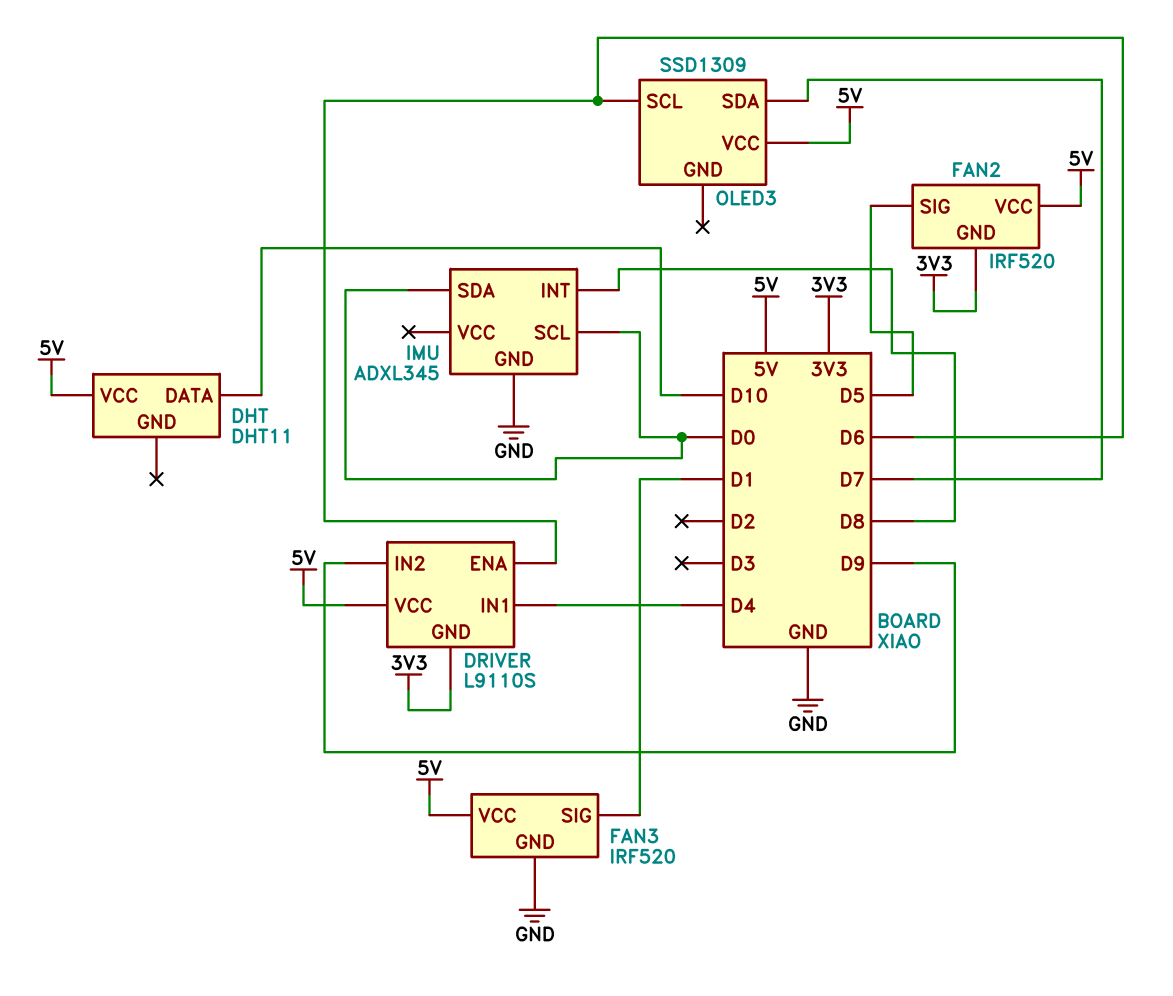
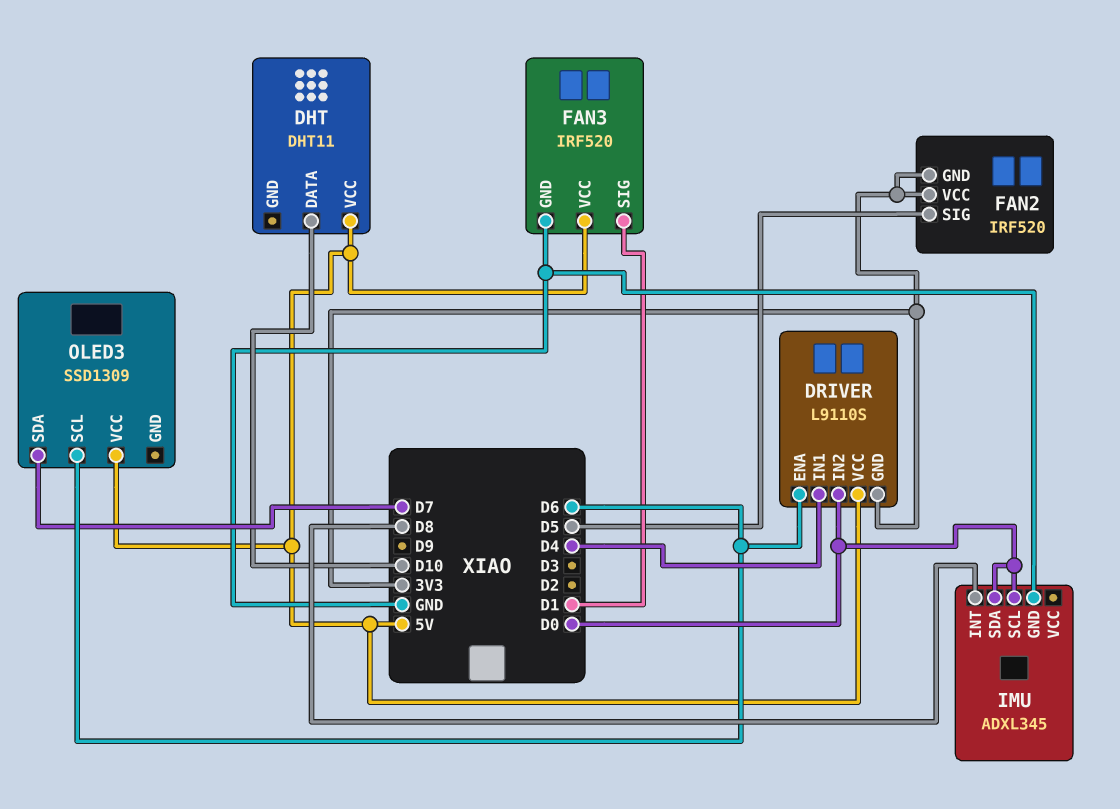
DRIVER pin IN2: D9 -> D0
FAN2 pin VCC: 5V -> 3V3

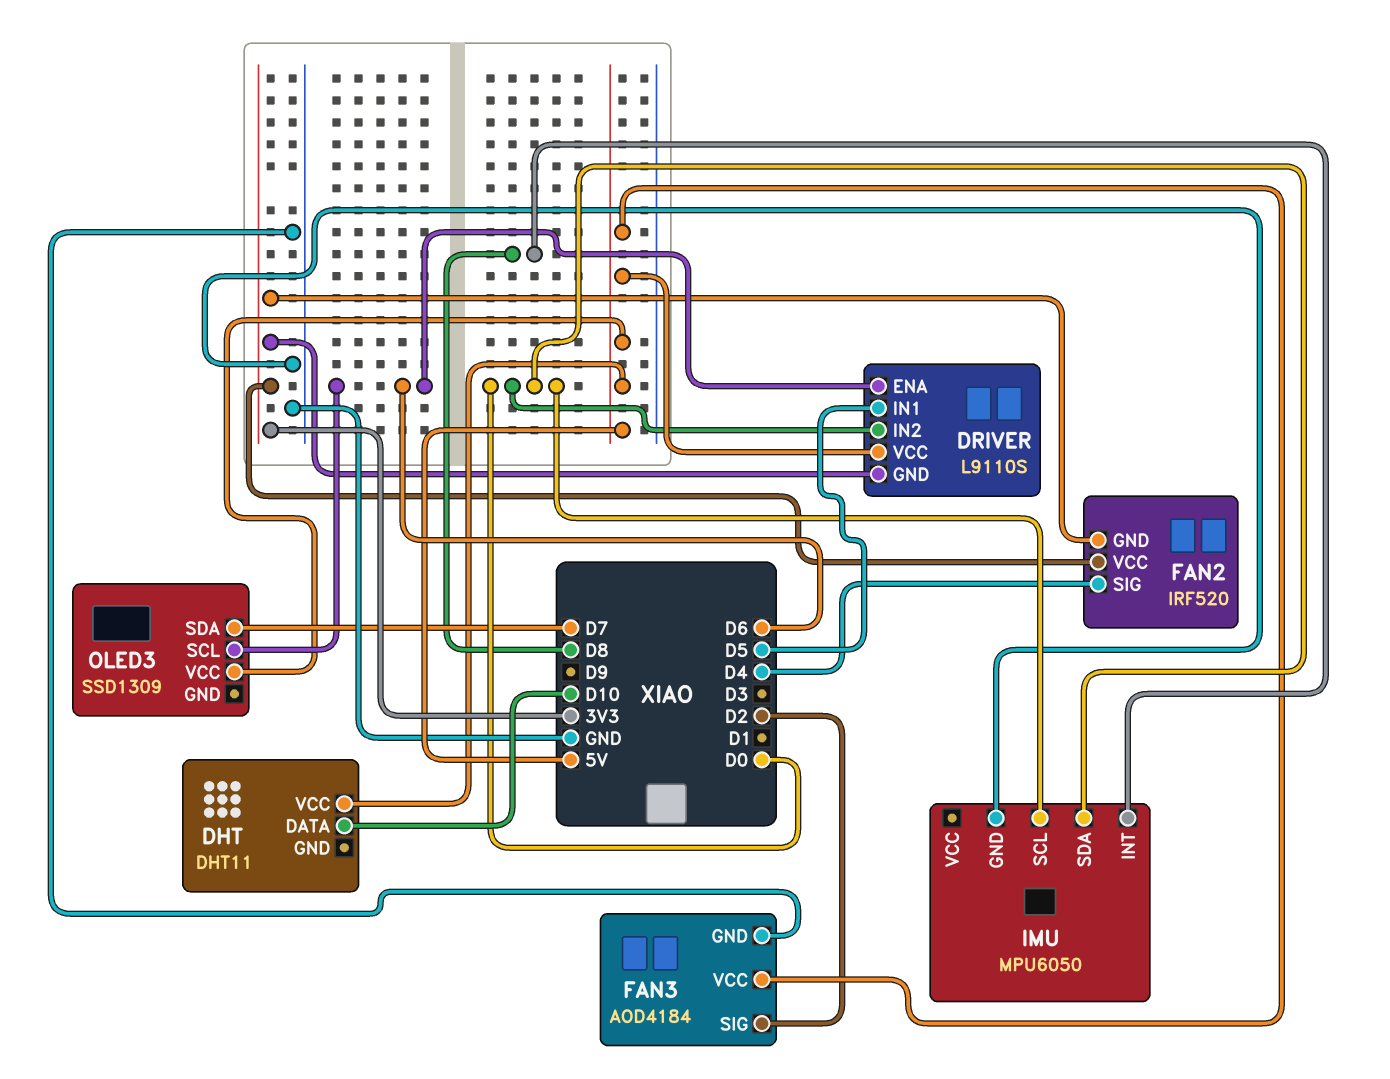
DRIVER pin IN1: D4 -> D5
FAN2 pin SIG: D5 -> D4
FAN3: IRF520 -> AOD4184
FAN3 pin SIG: D1 -> D2
IMU: ADXL345 -> MPU6050

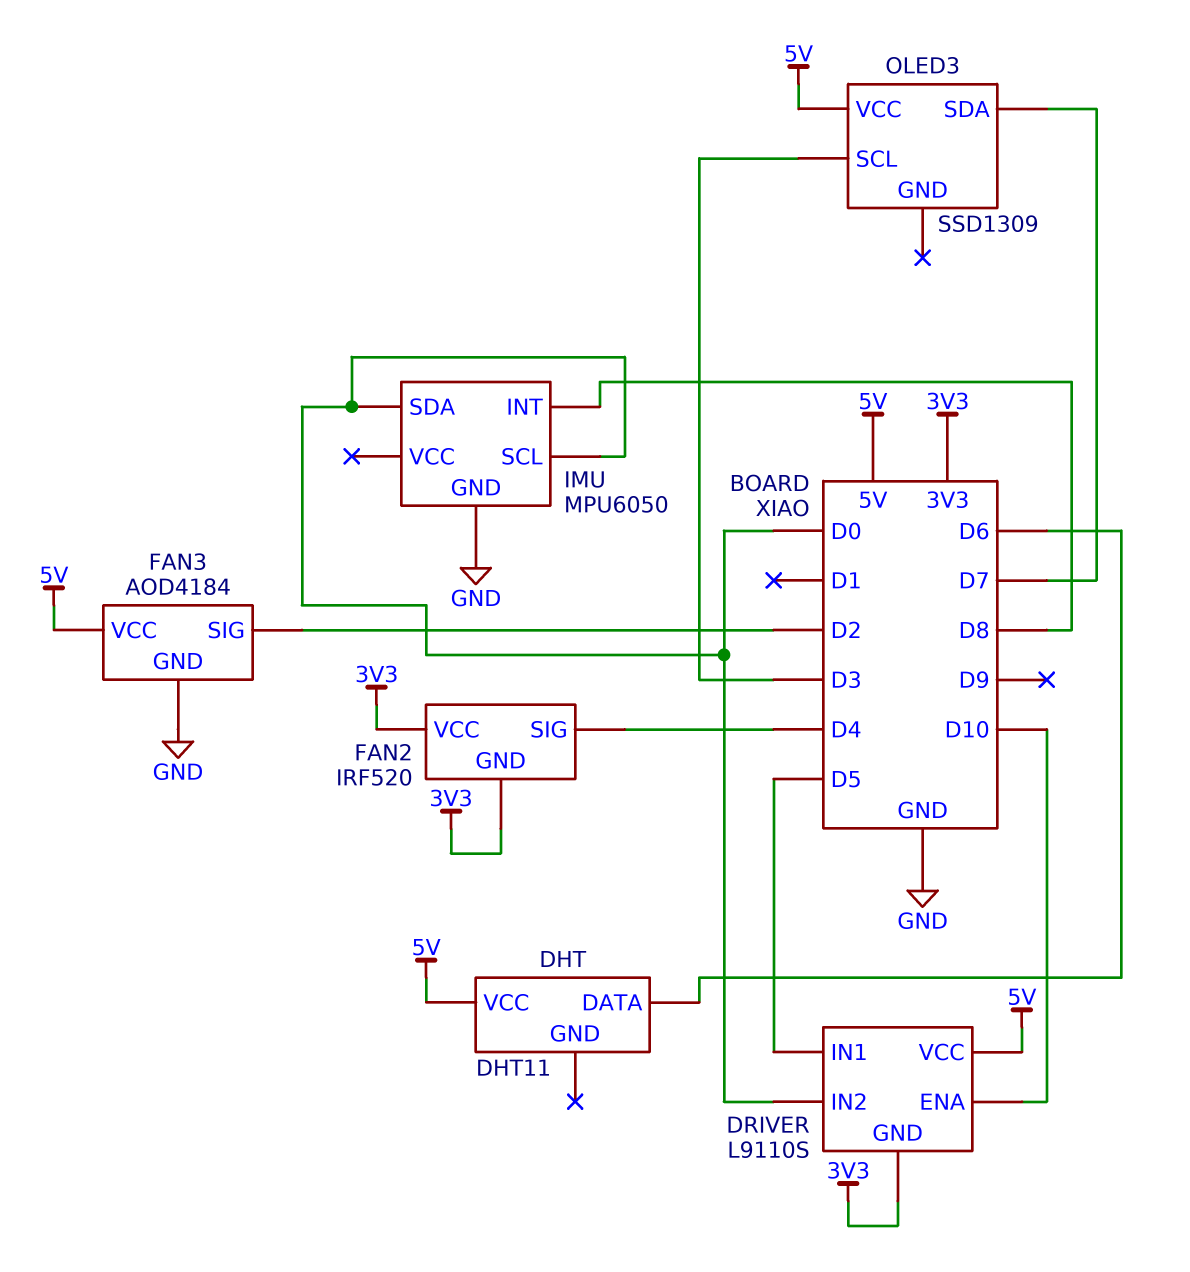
DHT pin DATA: D10 -> D6
DRIVER pin ENA: D6 -> D10
OLED3 pin SCL: D6 -> D3

